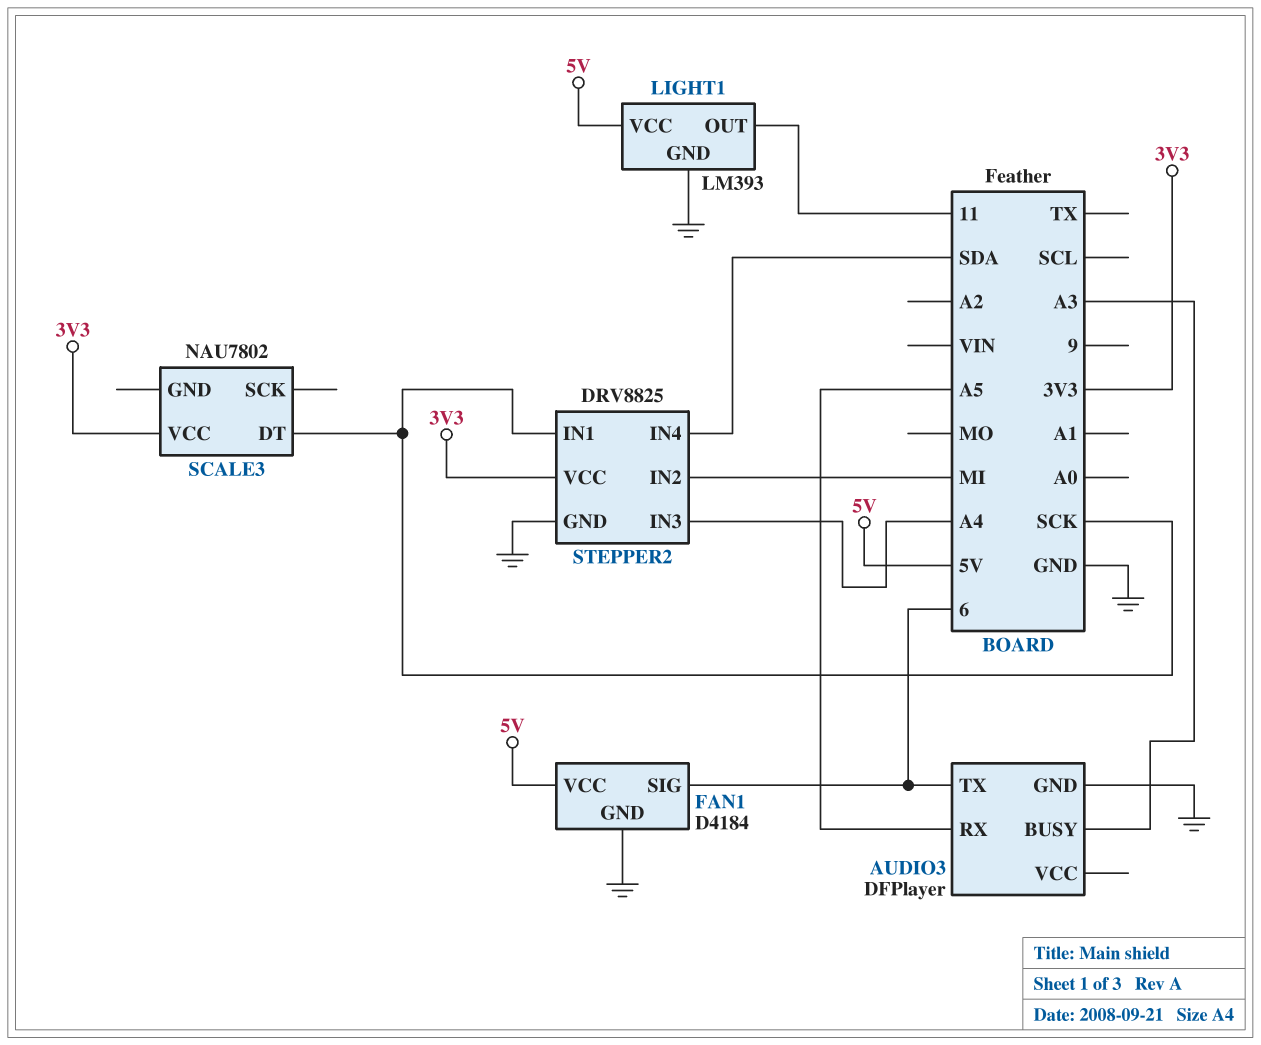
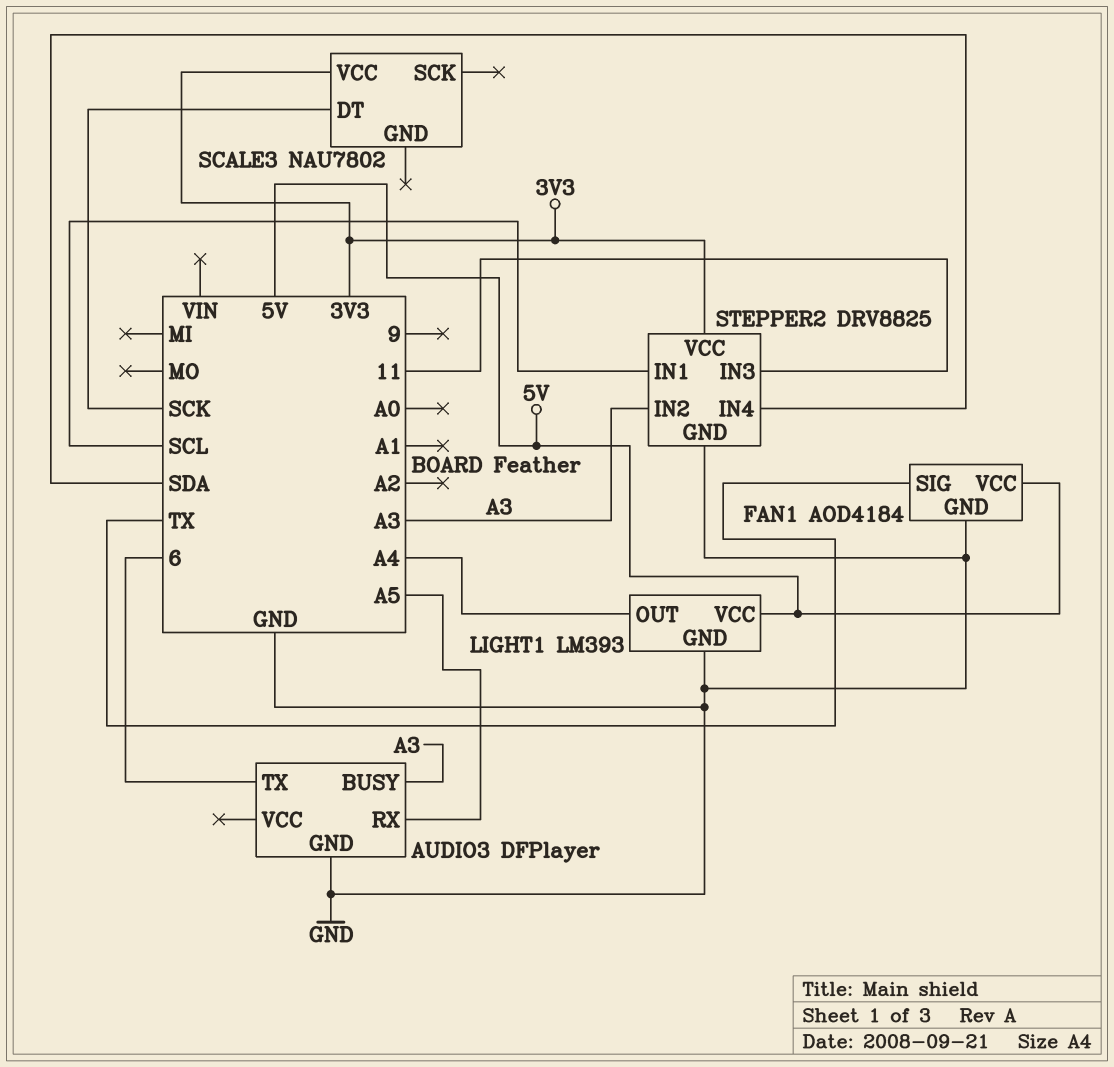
FAN1: D4184 -> AOD4184
FAN1 pin SIG: 6 -> TX
LIGHT1 pin OUT: 11 -> A4
STEPPER2 pin IN1: SCK -> SCL
STEPPER2 pin IN2: MI -> A3
STEPPER2 pin IN3: A4 -> 11

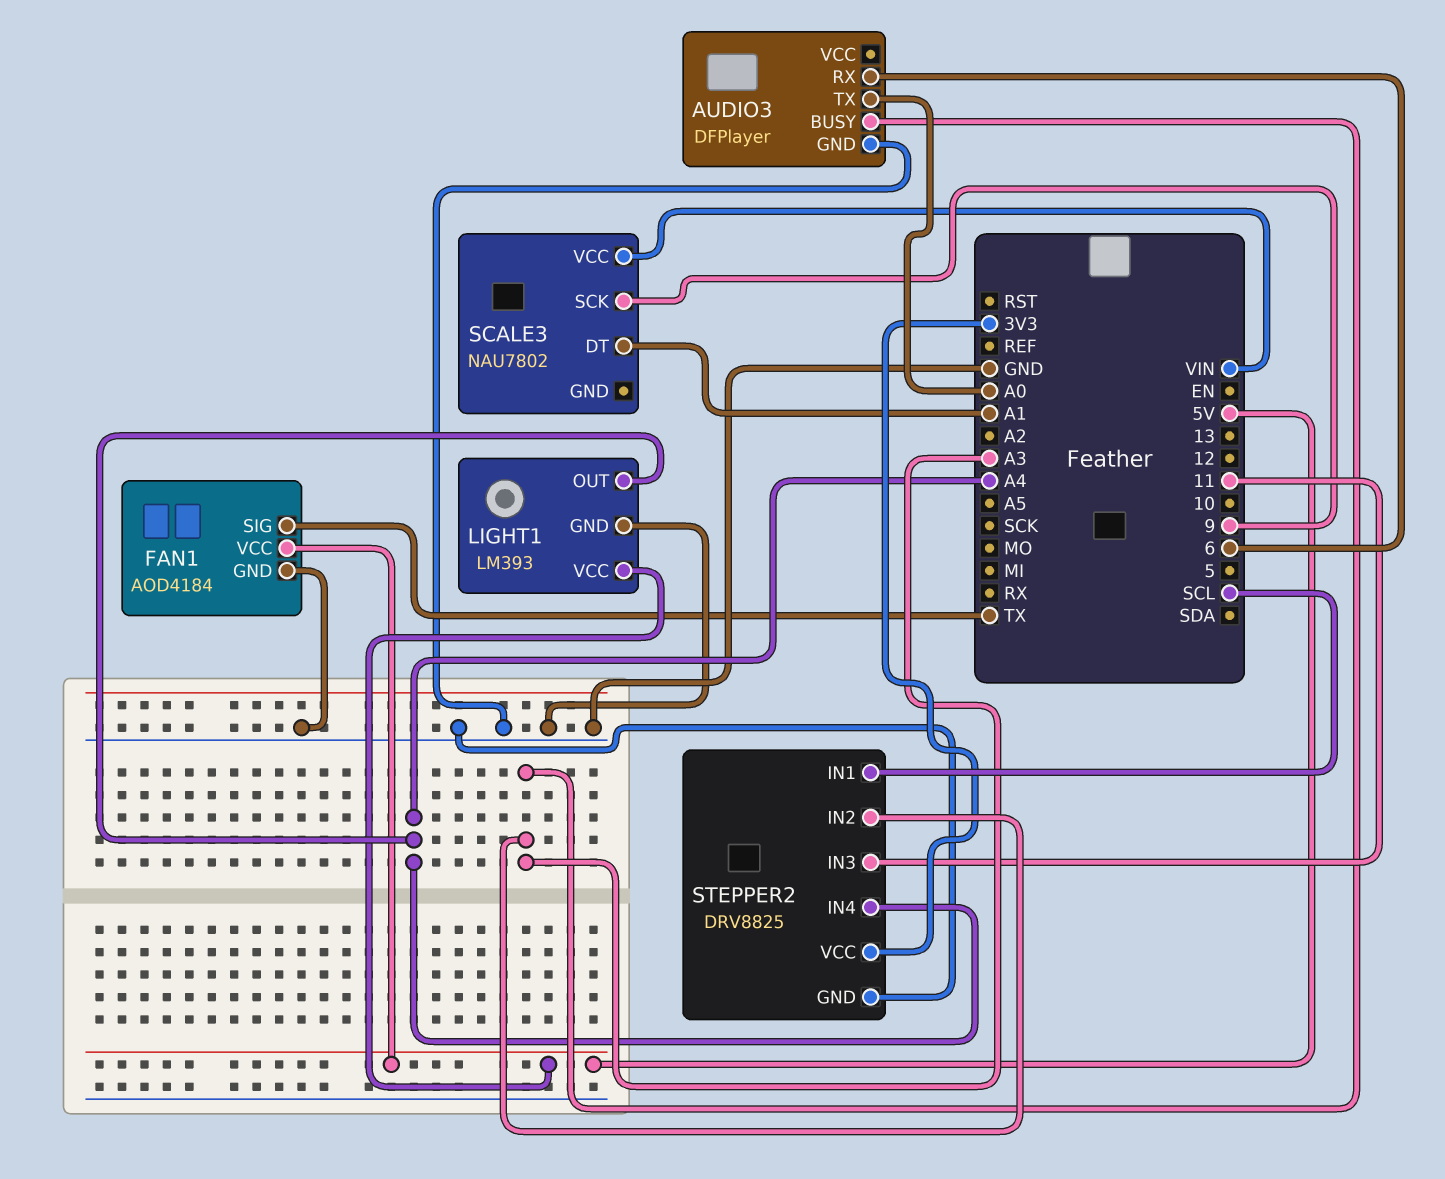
AUDIO3 pin RX: A5 -> 6
AUDIO3 pin TX: 6 -> A0
SCALE3 pin DT: SCK -> A1
SCALE3 pin SCK: none -> 9
SCALE3 pin VCC: 3V3 -> VIN
STEPPER2 pin IN4: SDA -> A4

